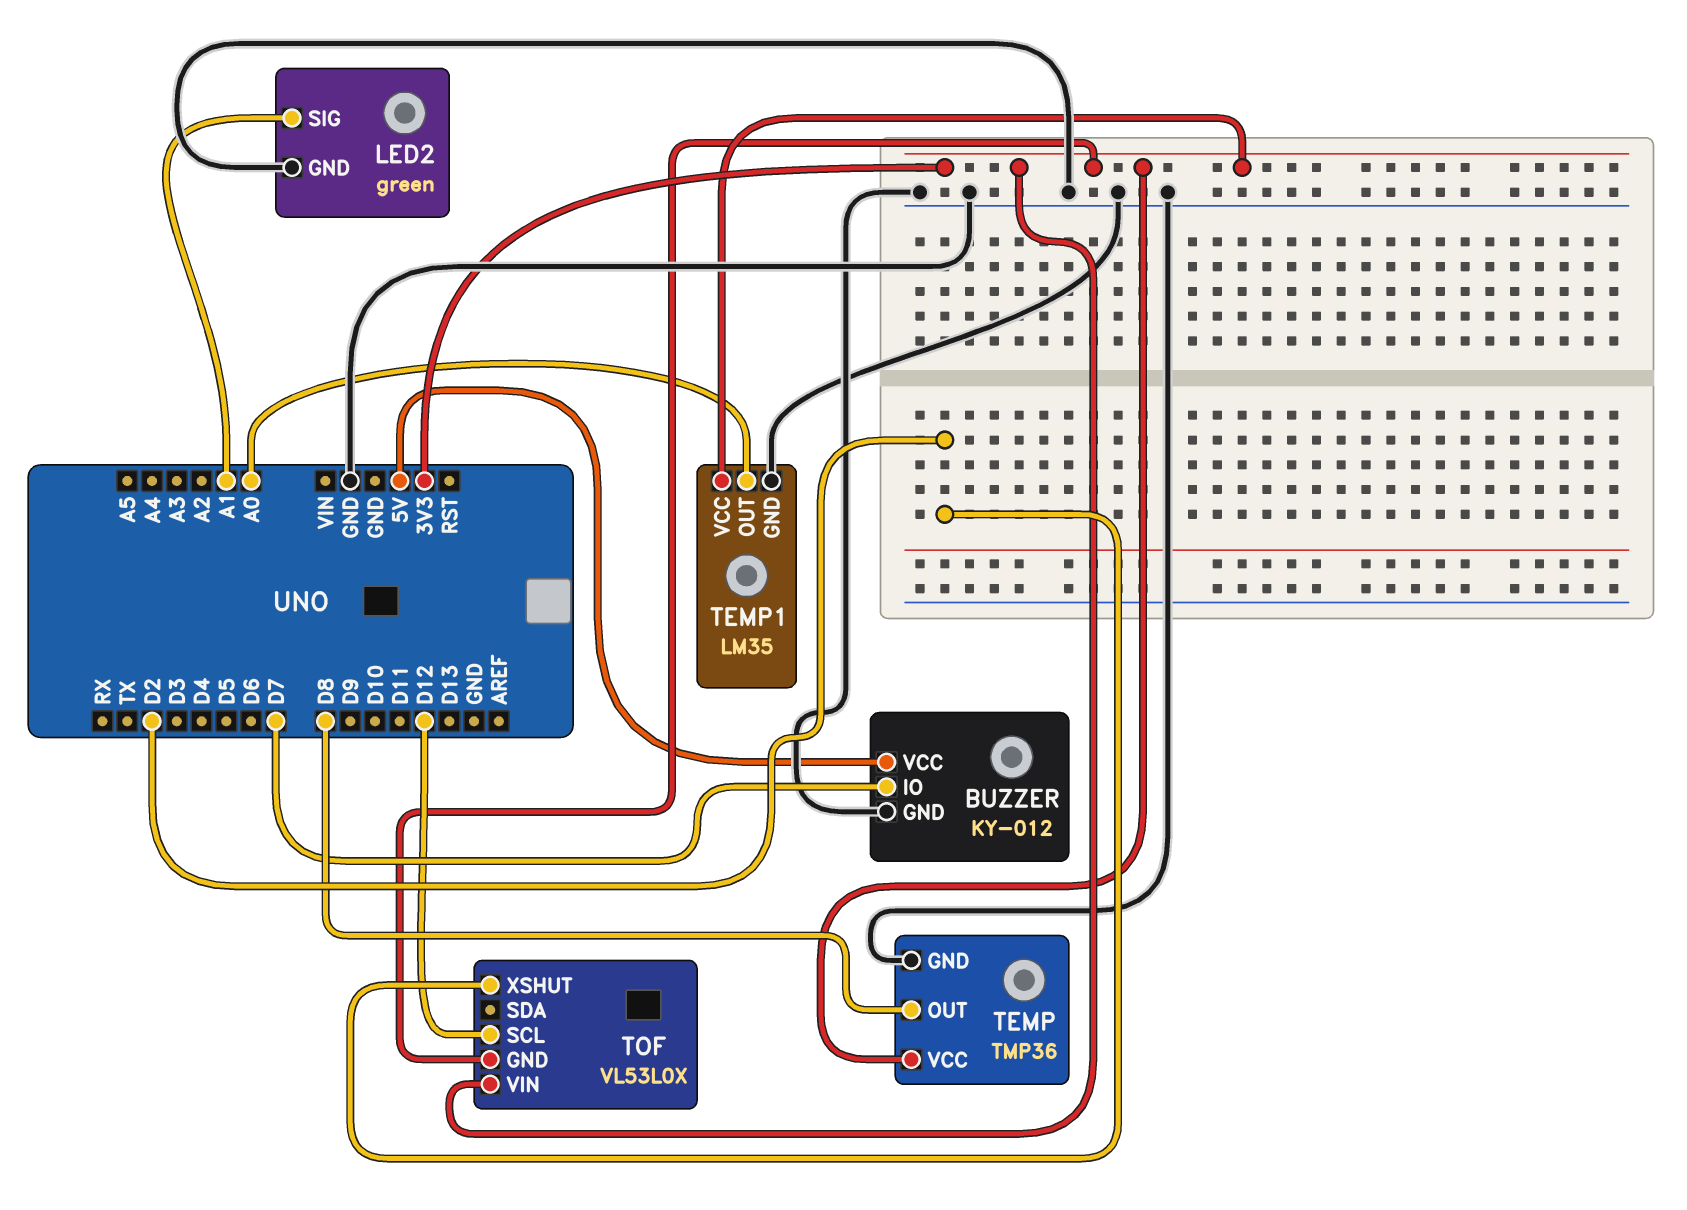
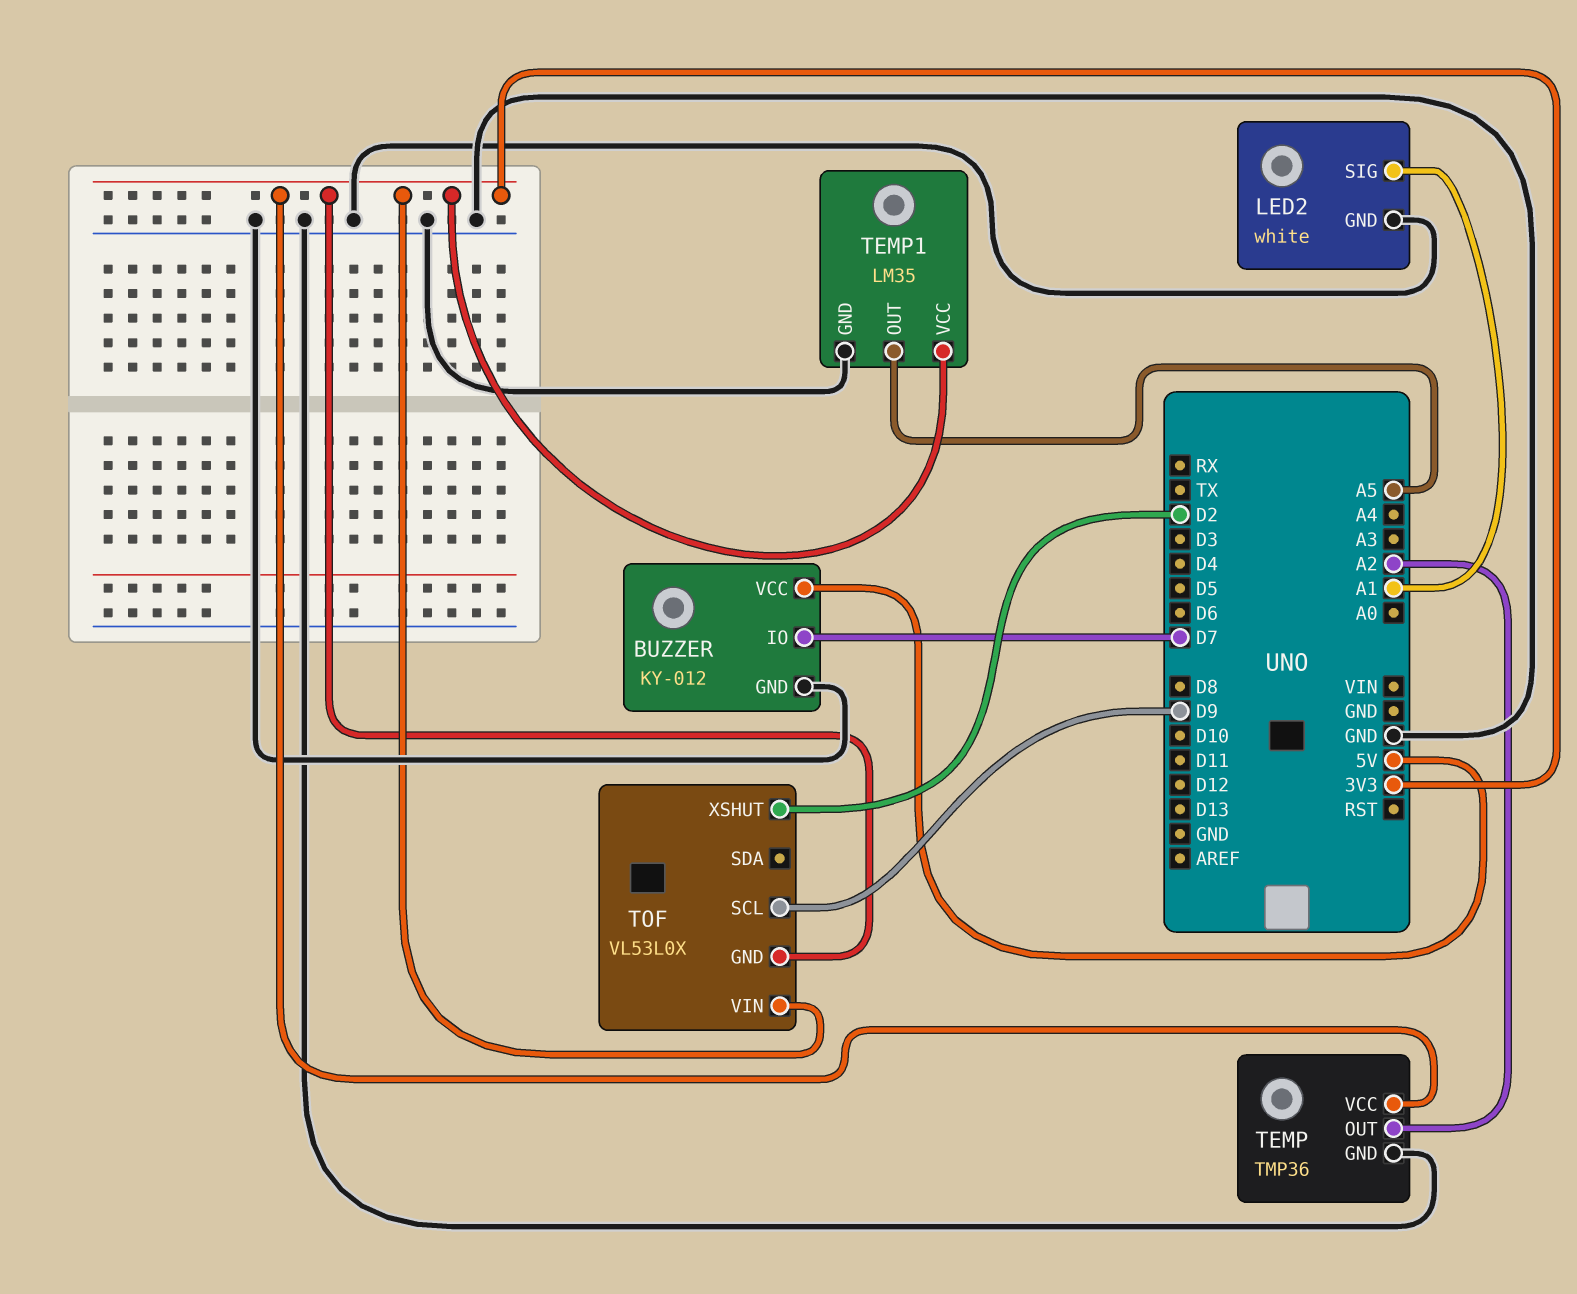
LED2: green -> white
TEMP pin OUT: D8 -> A2
TEMP1 pin OUT: A0 -> A5
TOF pin SCL: D12 -> D9

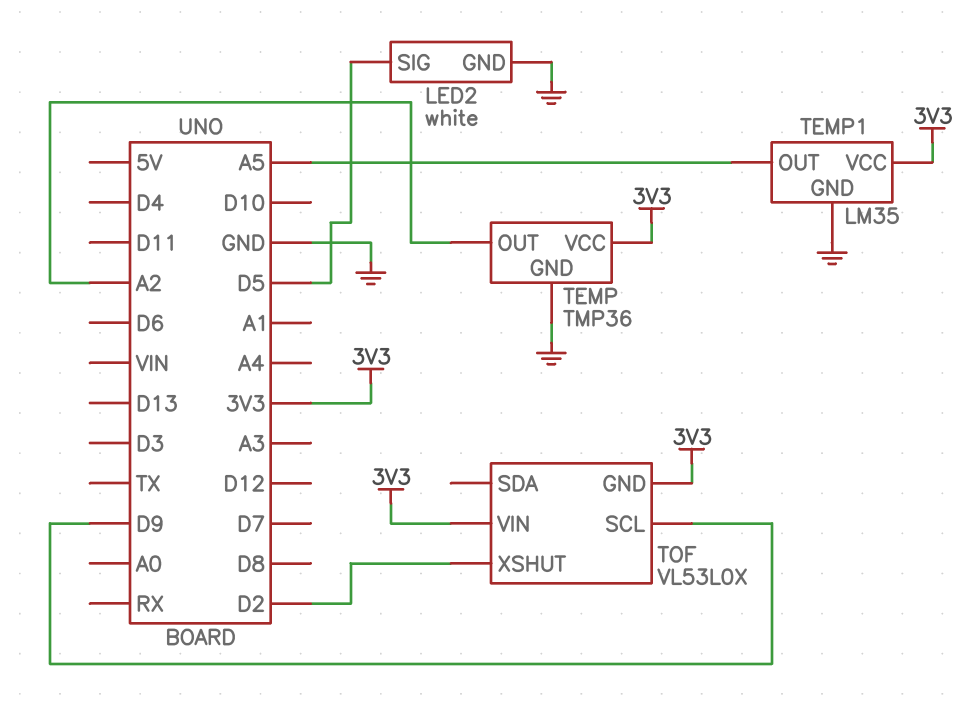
BUZZER: KY-012 -> none
BUZZER pin GND: GND -> none
BUZZER pin IO: D7 -> none
BUZZER pin VCC: 5V -> none
LED2 pin SIG: A1 -> D5

